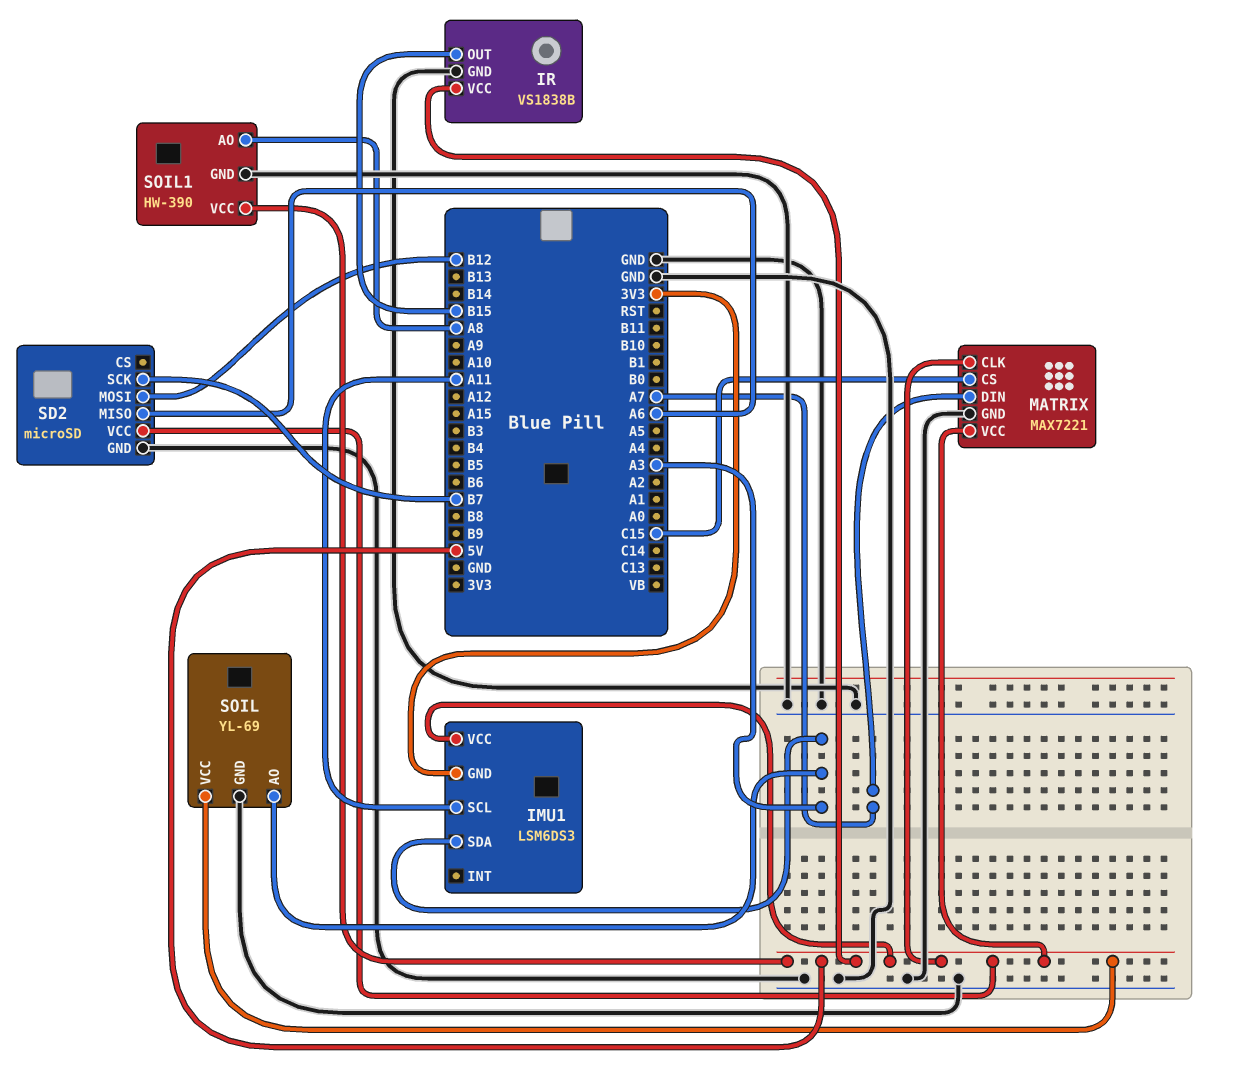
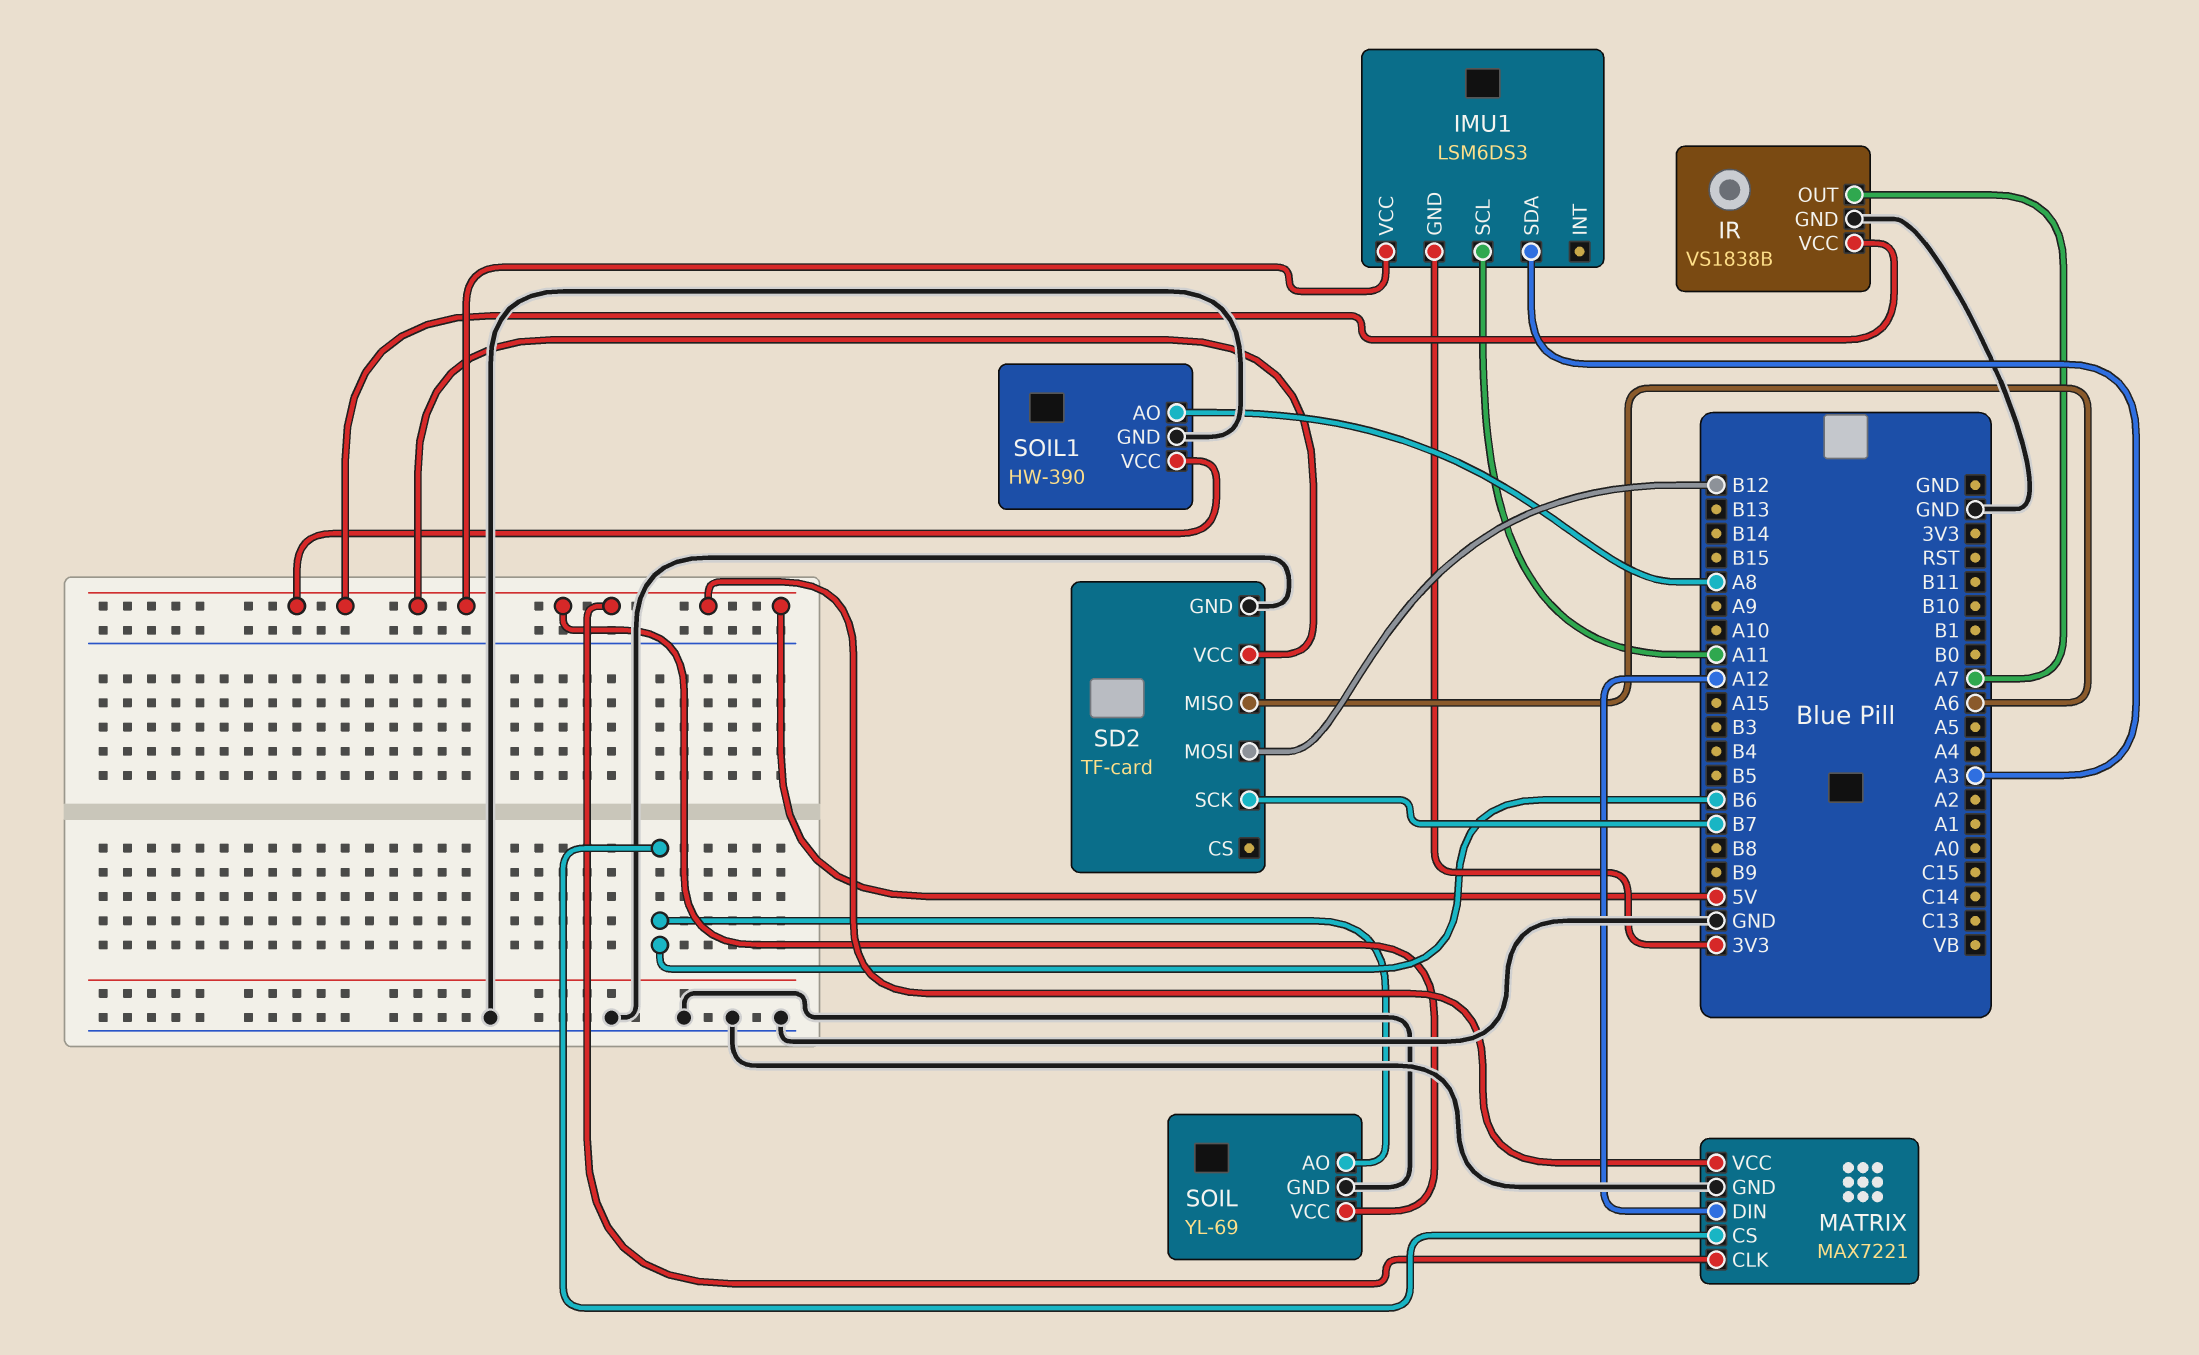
IR pin OUT: B15 -> A7
MATRIX pin CS: C15 -> B6
MATRIX pin DIN: A7 -> A12
SD2: microSD -> TF-card
SOIL pin AO: A3 -> B6

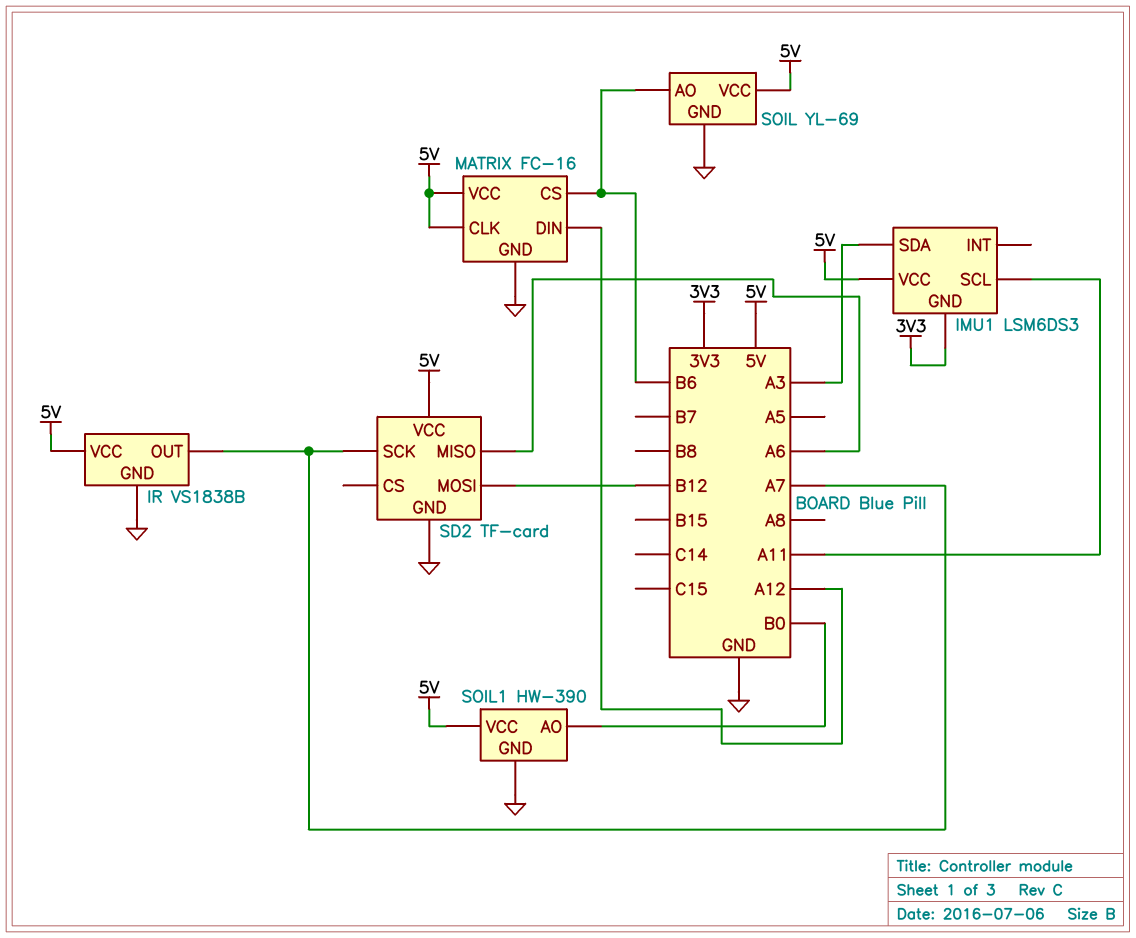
MATRIX: MAX7221 -> FC-16
SD2 pin SCK: B7 -> A7
SOIL1 pin AO: A8 -> B0

